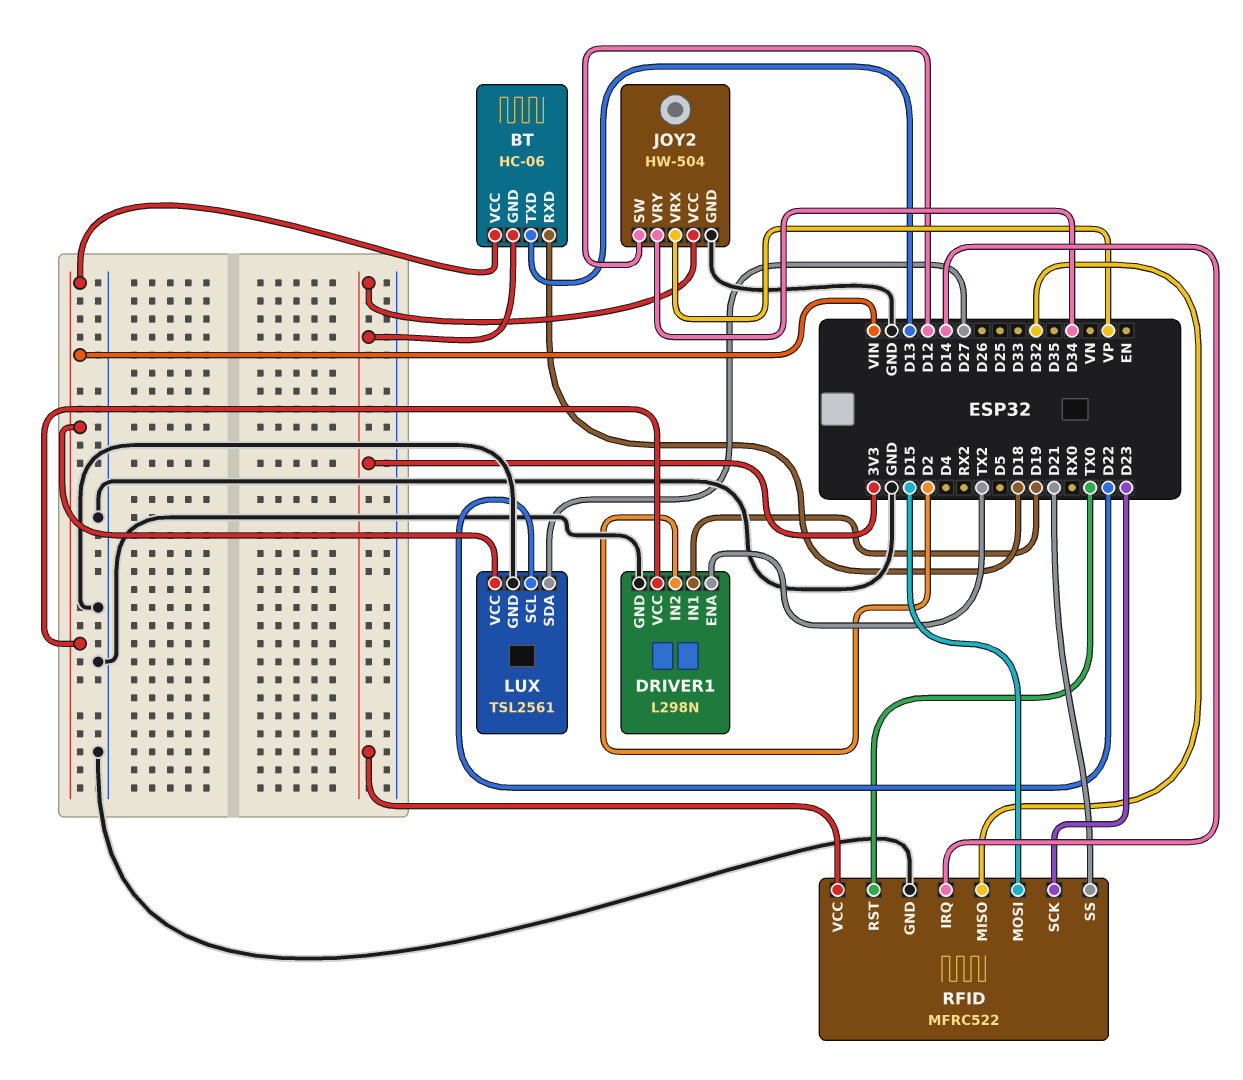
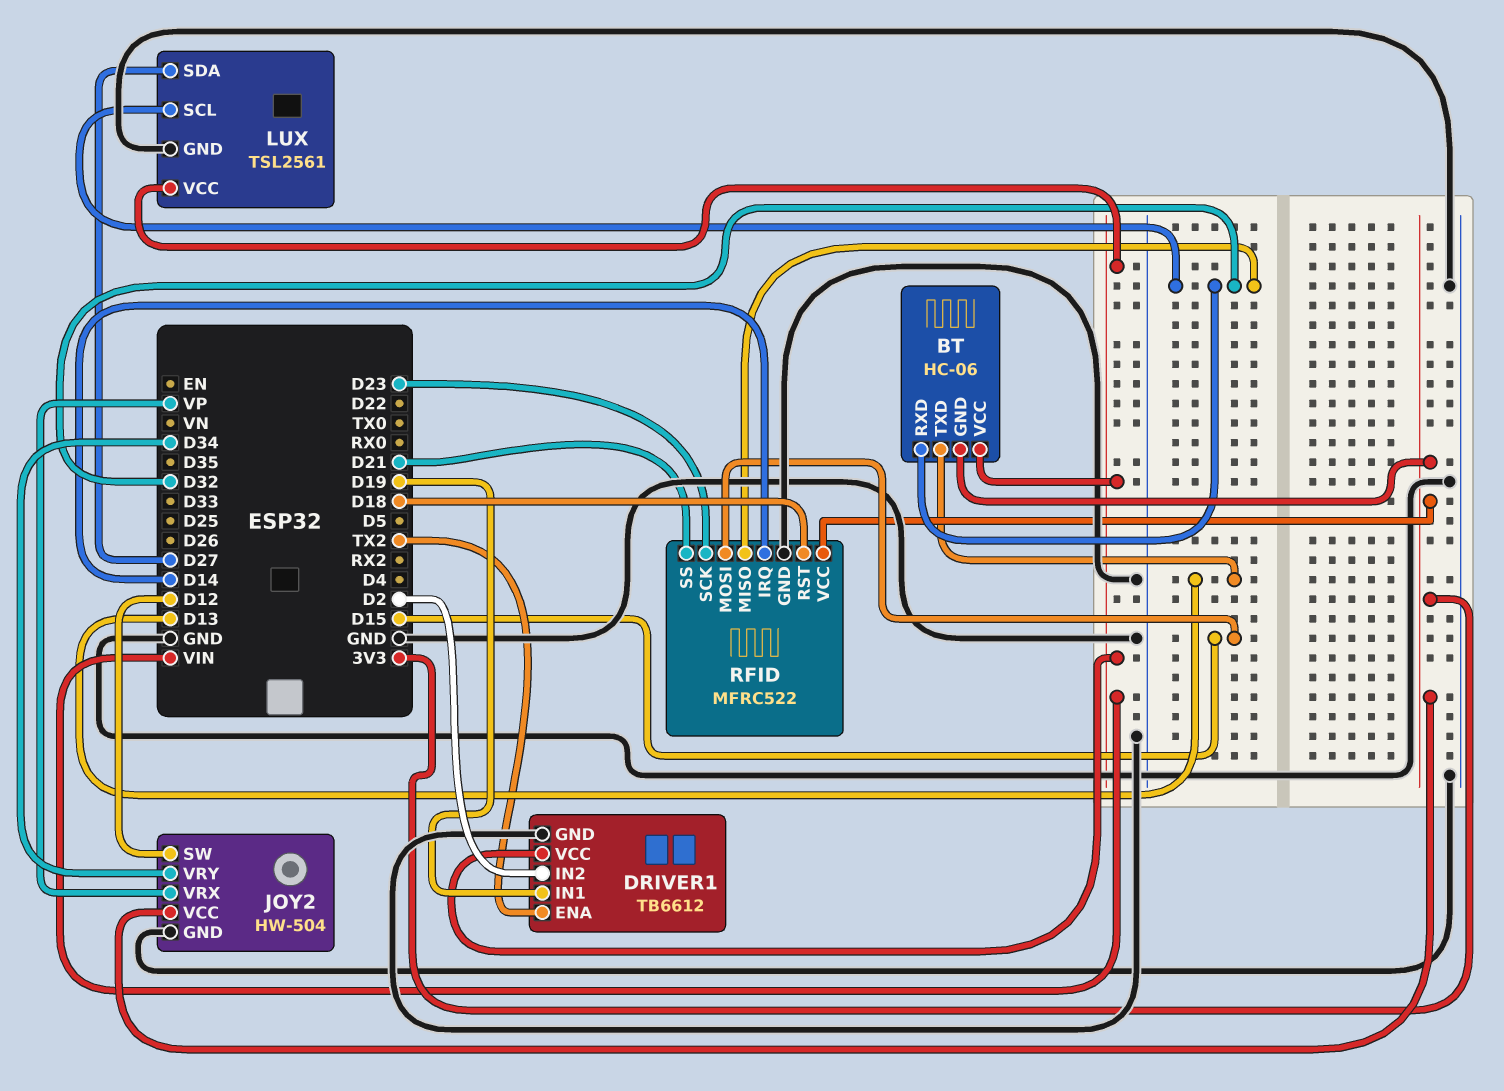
BT pin RXD: D18 -> D32
DRIVER1: L298N -> TB6612
LUX pin SCL: D22 -> D32
RFID pin RST: TX0 -> D18

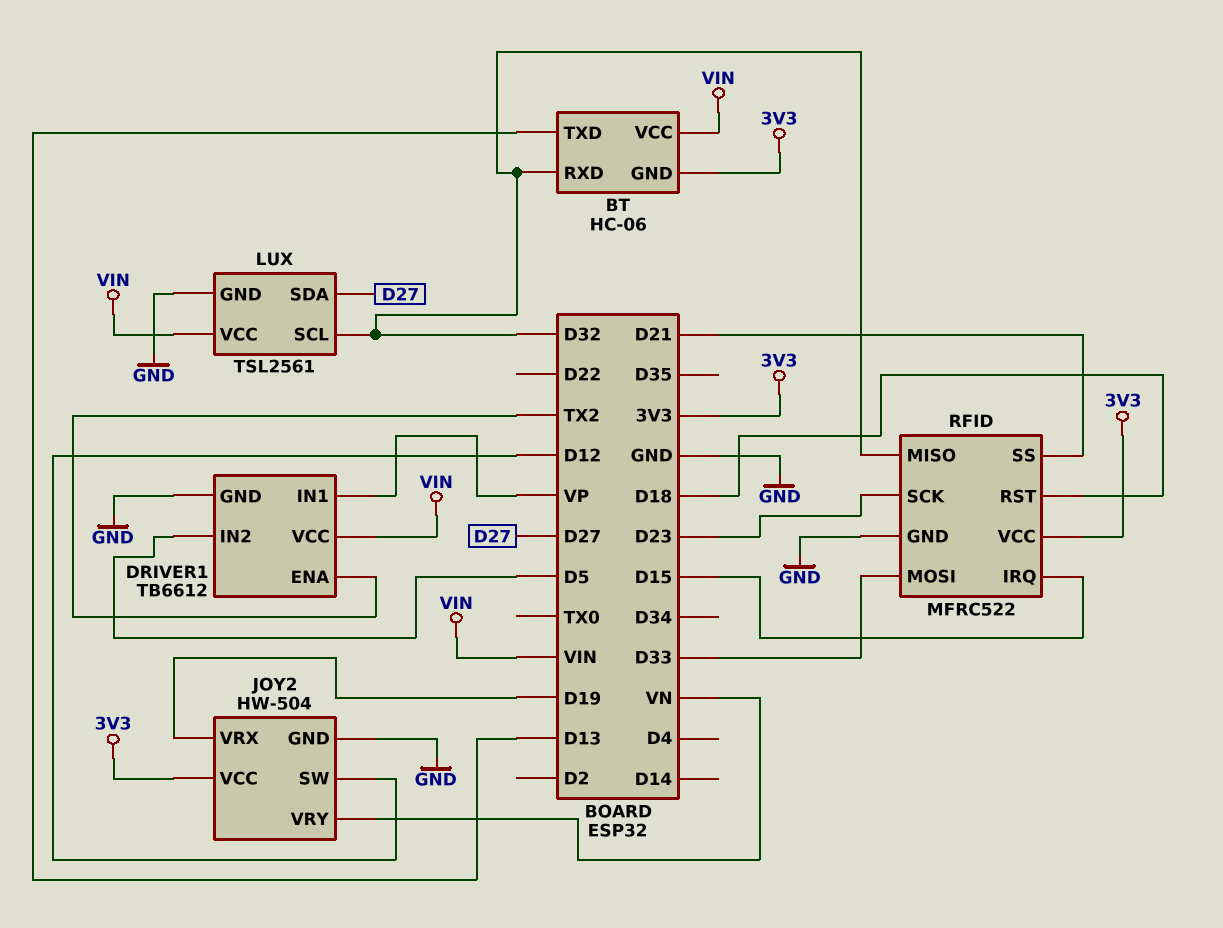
DRIVER1 pin IN1: D19 -> VP
DRIVER1 pin IN2: D2 -> D5
JOY2 pin VRX: VP -> D19
JOY2 pin VRY: D34 -> VN
RFID pin IRQ: D14 -> D15
RFID pin MOSI: D15 -> D33

